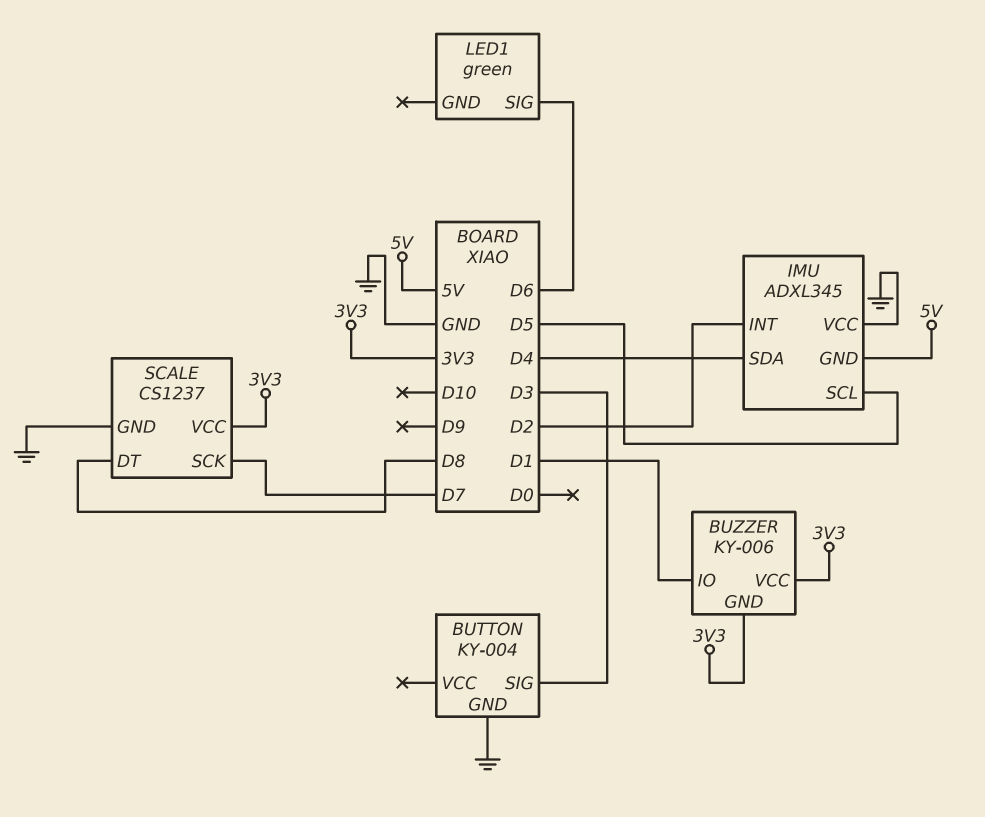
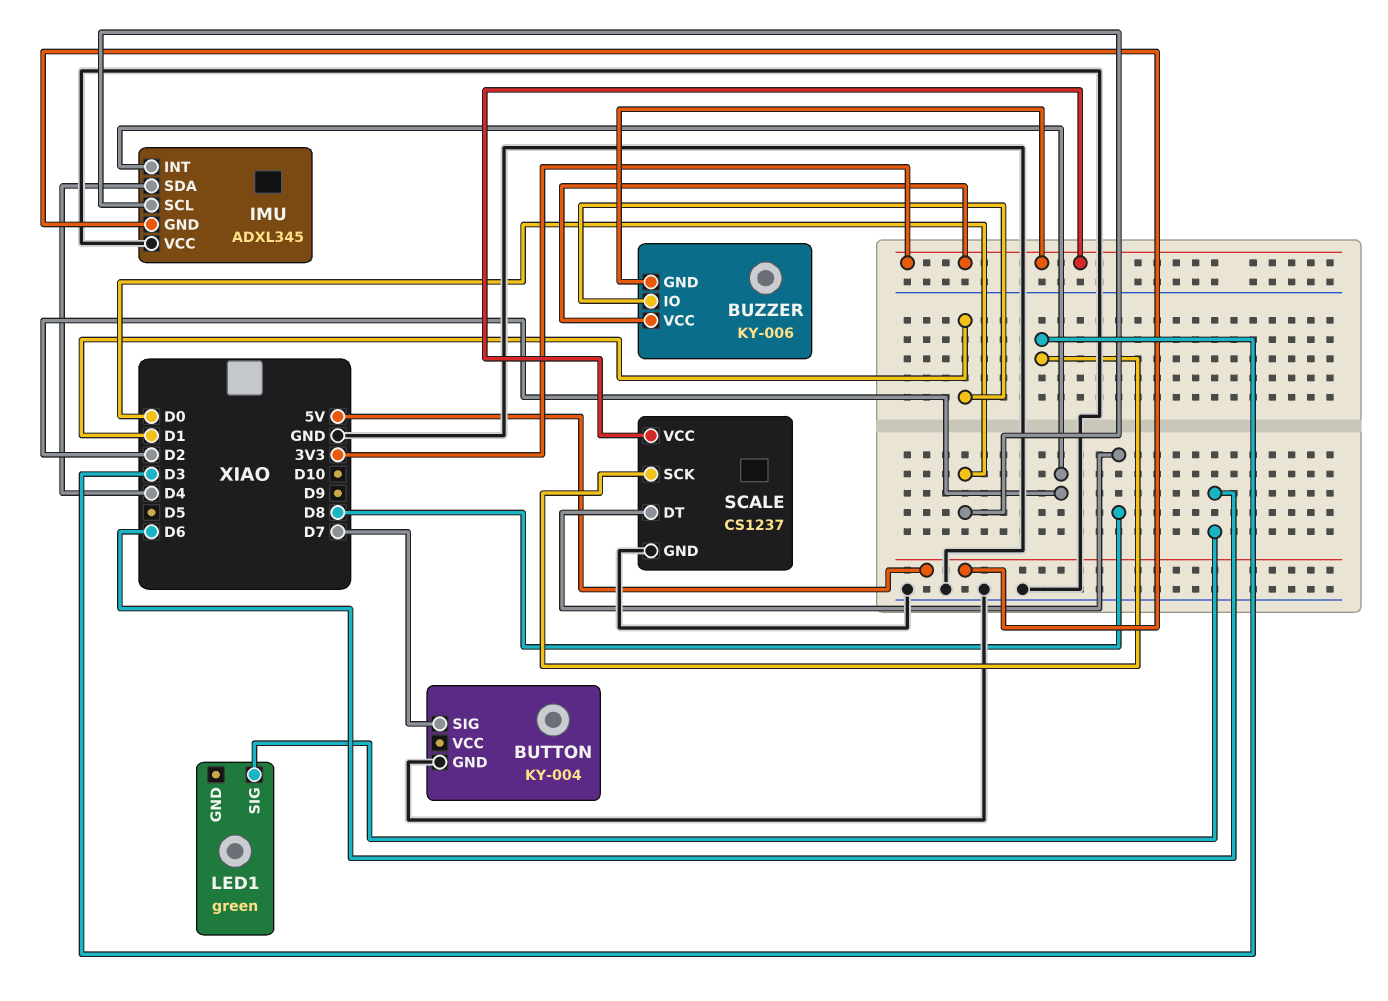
BUTTON pin SIG: D3 -> D7
IMU pin SCL: D5 -> D0
SCALE pin SCK: D7 -> D3

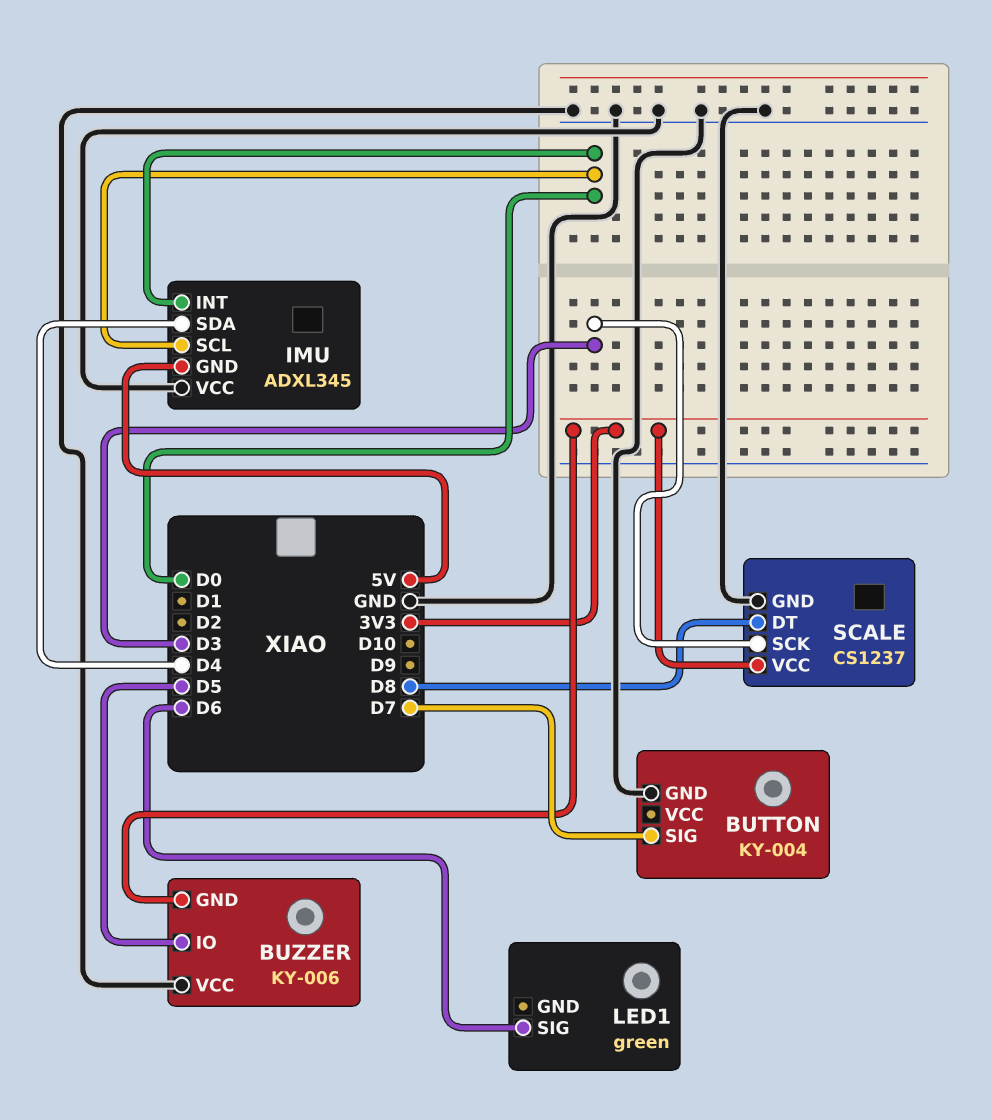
BUZZER pin IO: D1 -> D5
BUZZER pin VCC: 3V3 -> GND
IMU pin INT: D2 -> D0

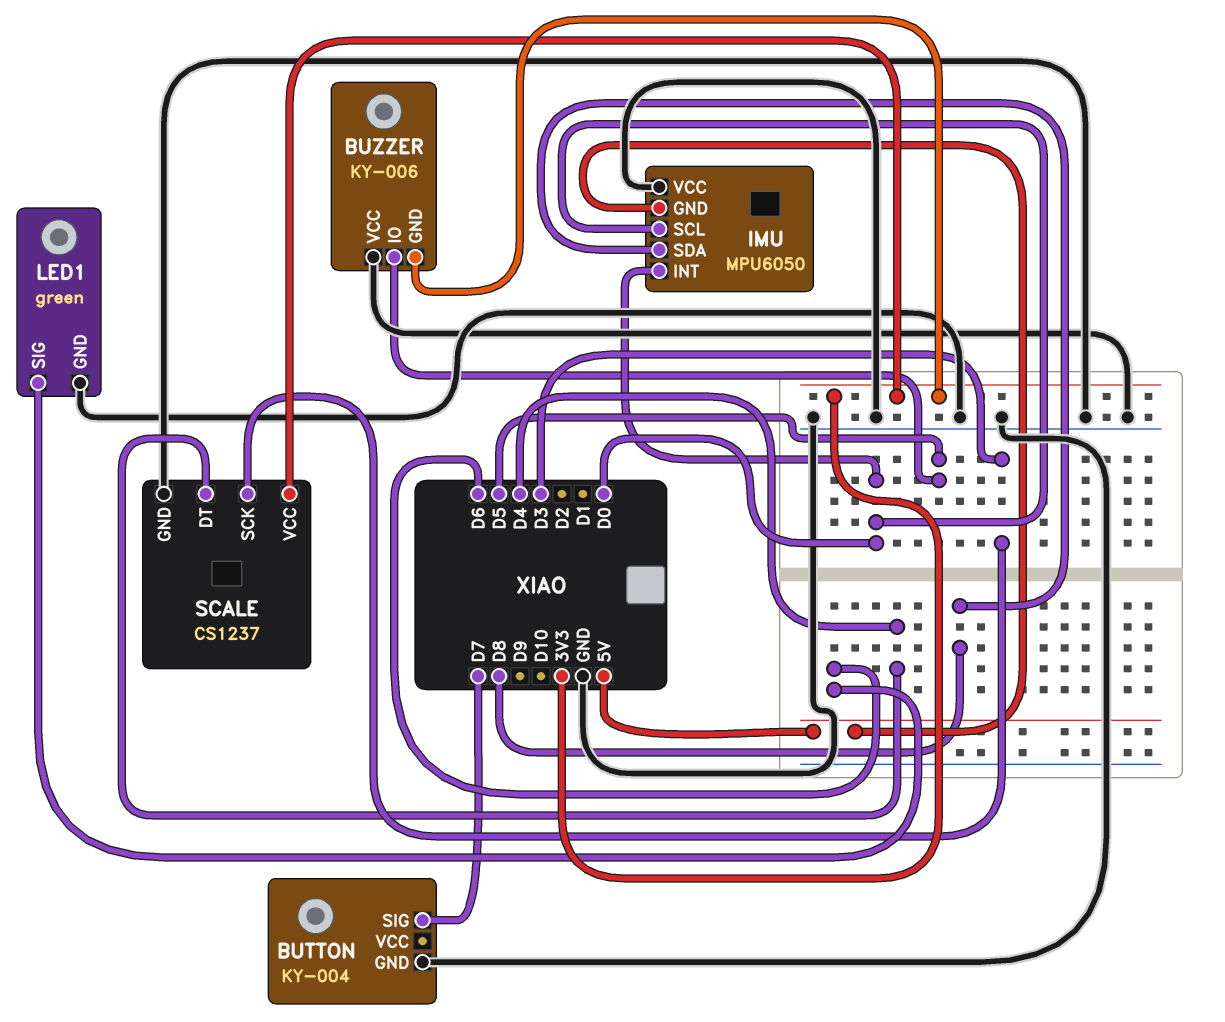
IMU: ADXL345 -> MPU6050
IMU pin SDA: D4 -> D8
LED1 pin GND: none -> GND
SCALE pin DT: D8 -> D4

